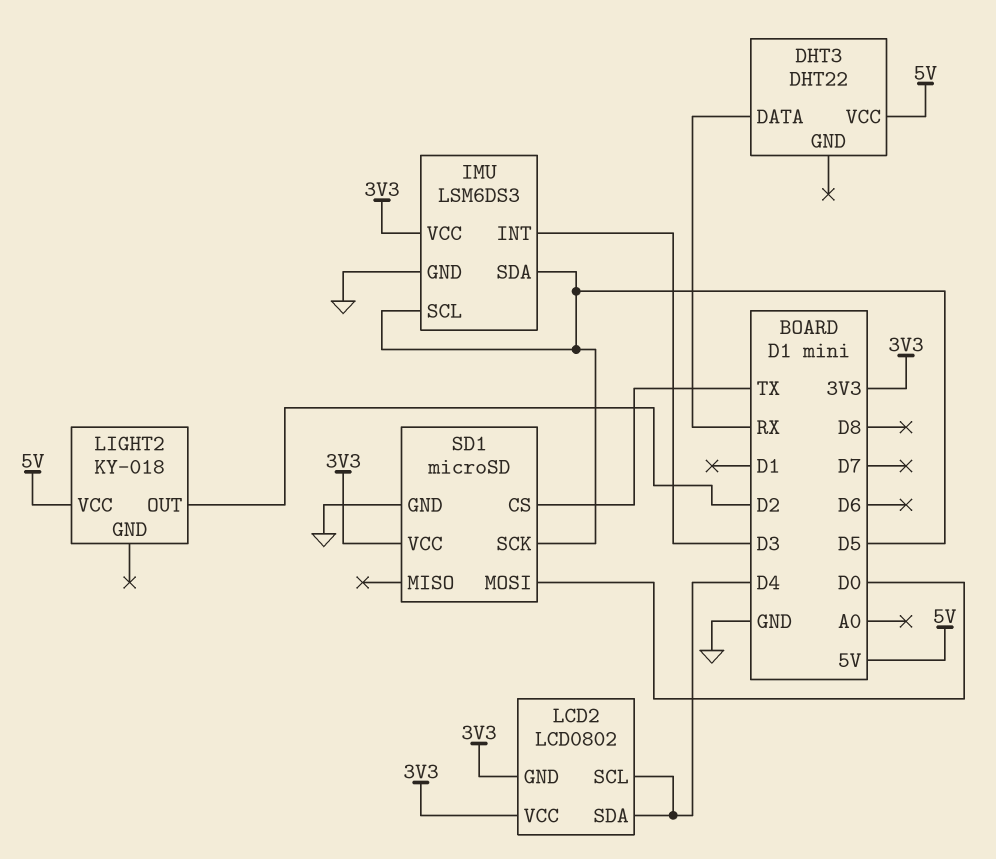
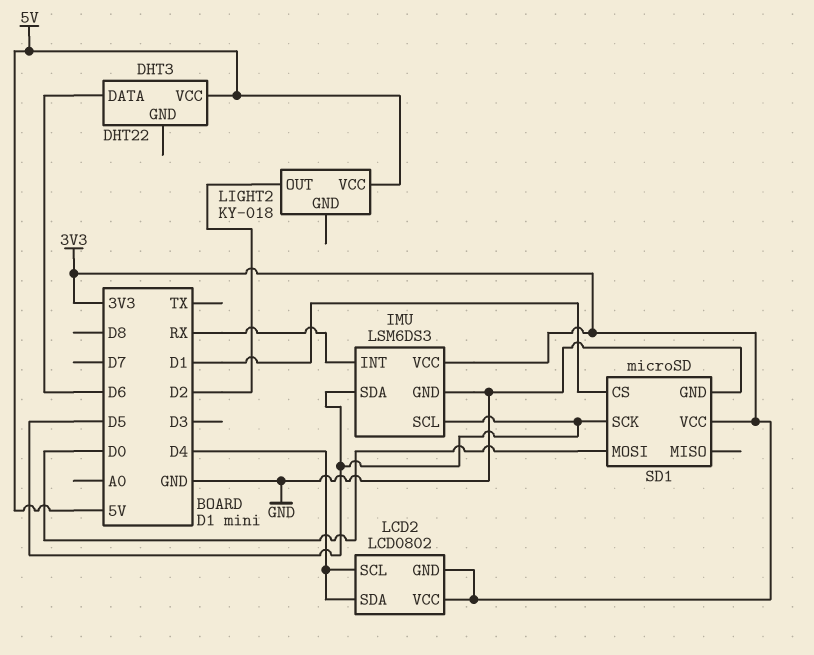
DHT3 pin DATA: RX -> D6
IMU pin INT: D3 -> RX
SD1 pin CS: TX -> D1

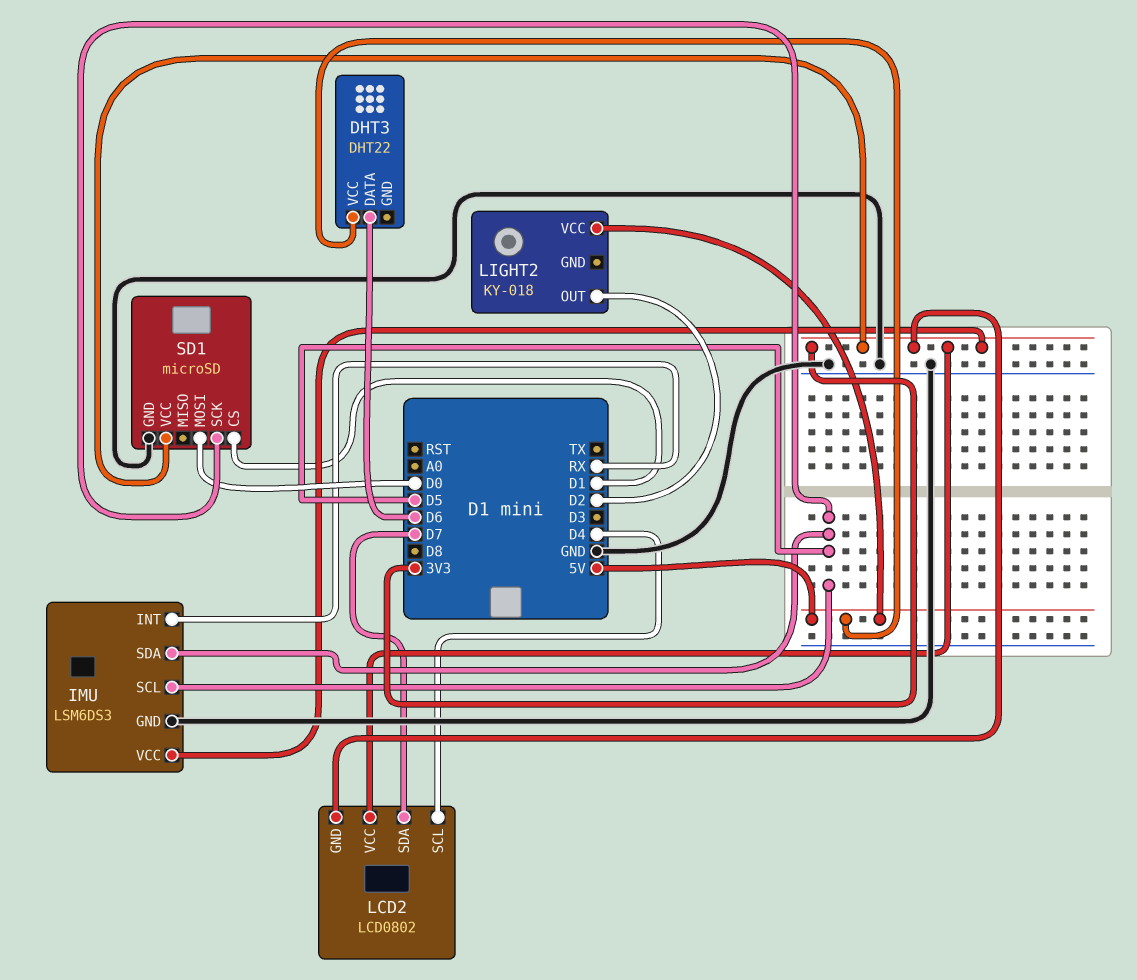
LCD2 pin SDA: D4 -> D7

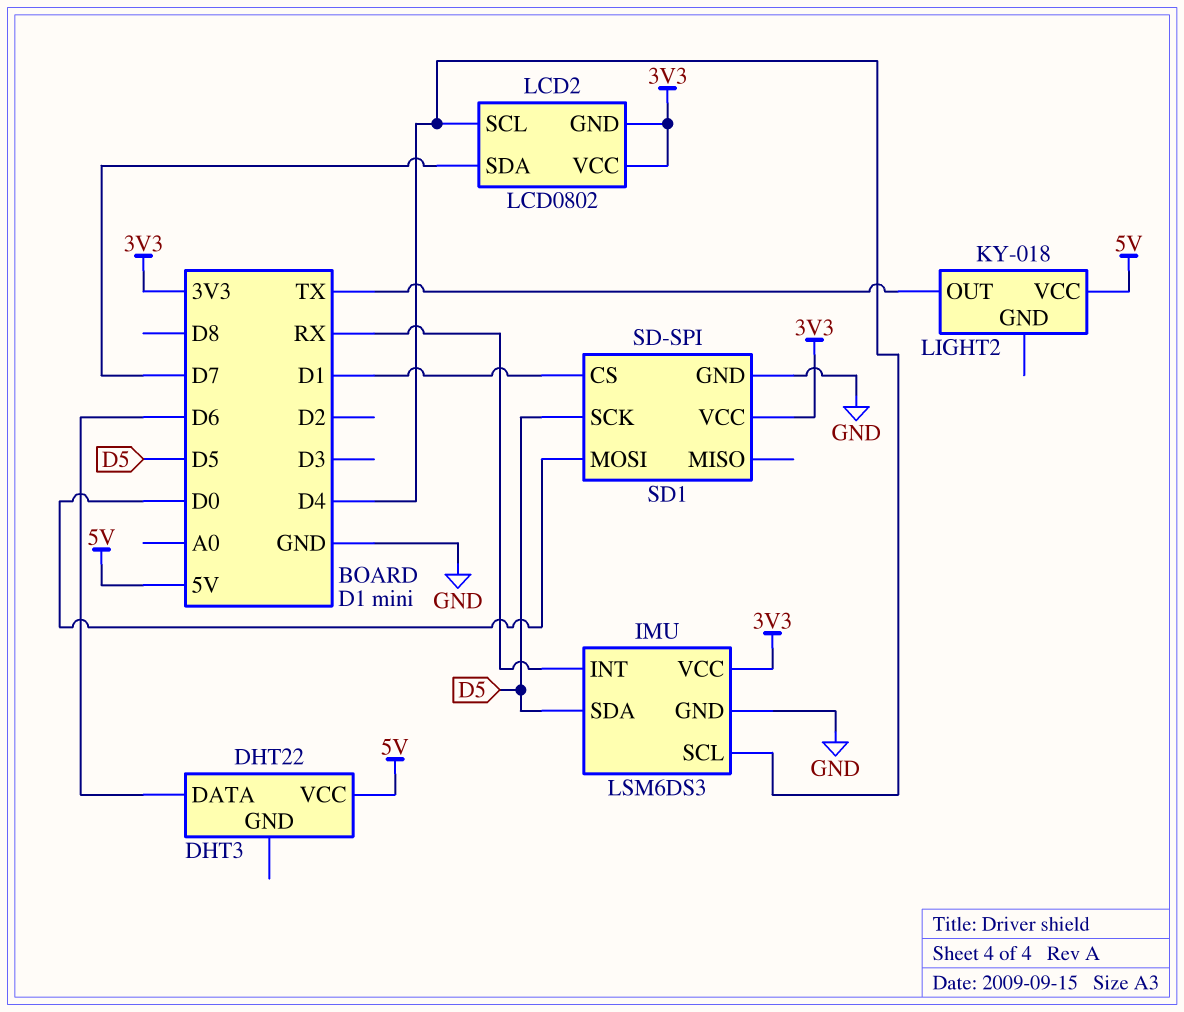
IMU pin SCL: D5 -> D4
LIGHT2 pin OUT: D2 -> TX
SD1: microSD -> SD-SPI

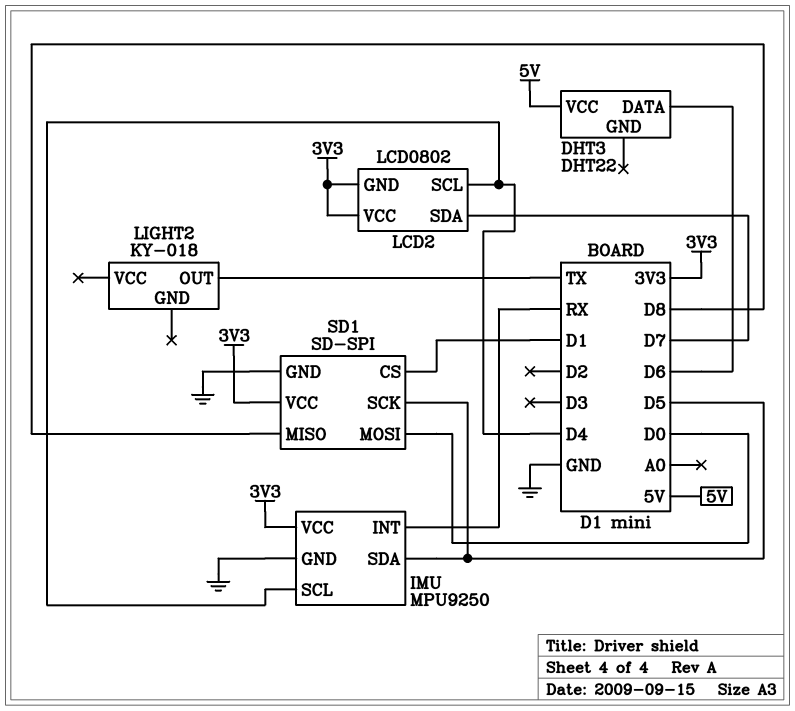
IMU: LSM6DS3 -> MPU9250
LIGHT2 pin VCC: 5V -> none
SD1 pin MISO: none -> D8

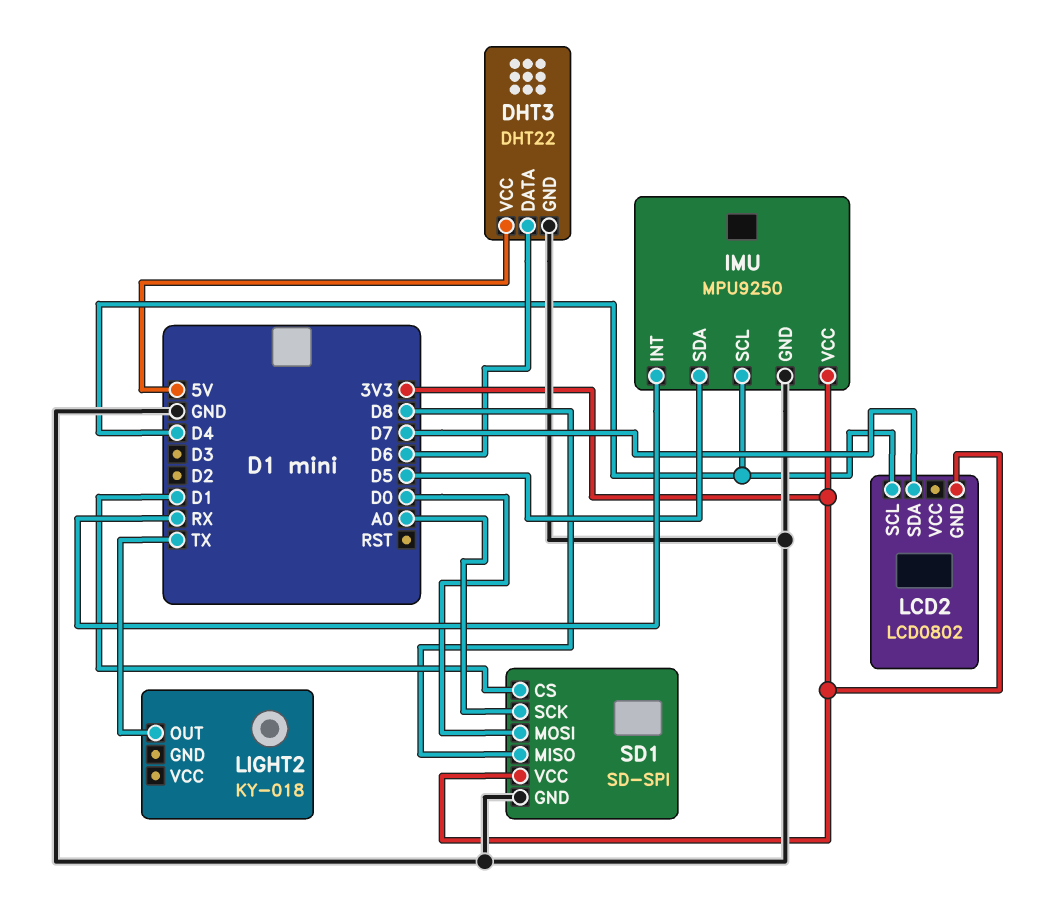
DHT3 pin GND: none -> GND
LCD2 pin VCC: 3V3 -> none
SD1 pin SCK: D5 -> A0

